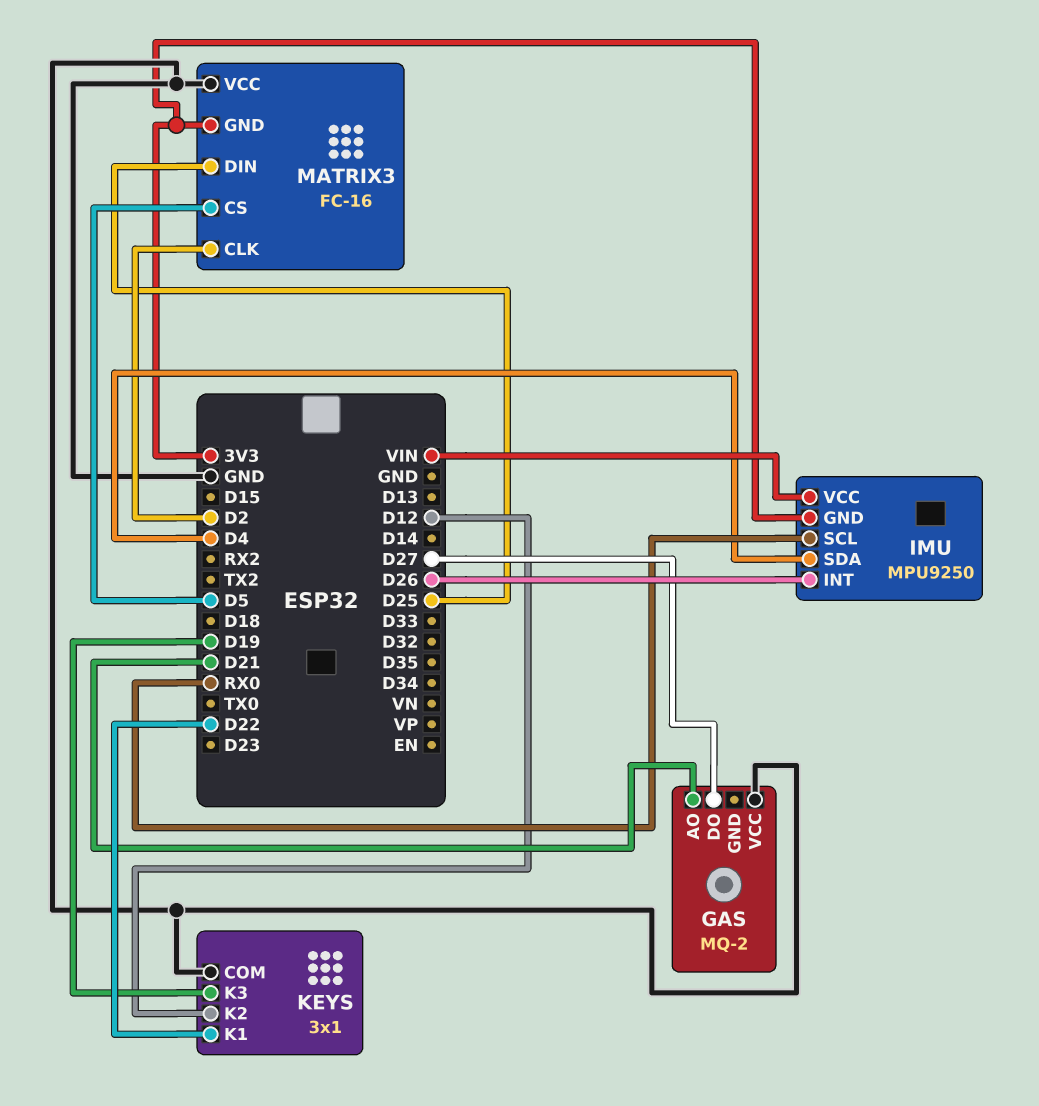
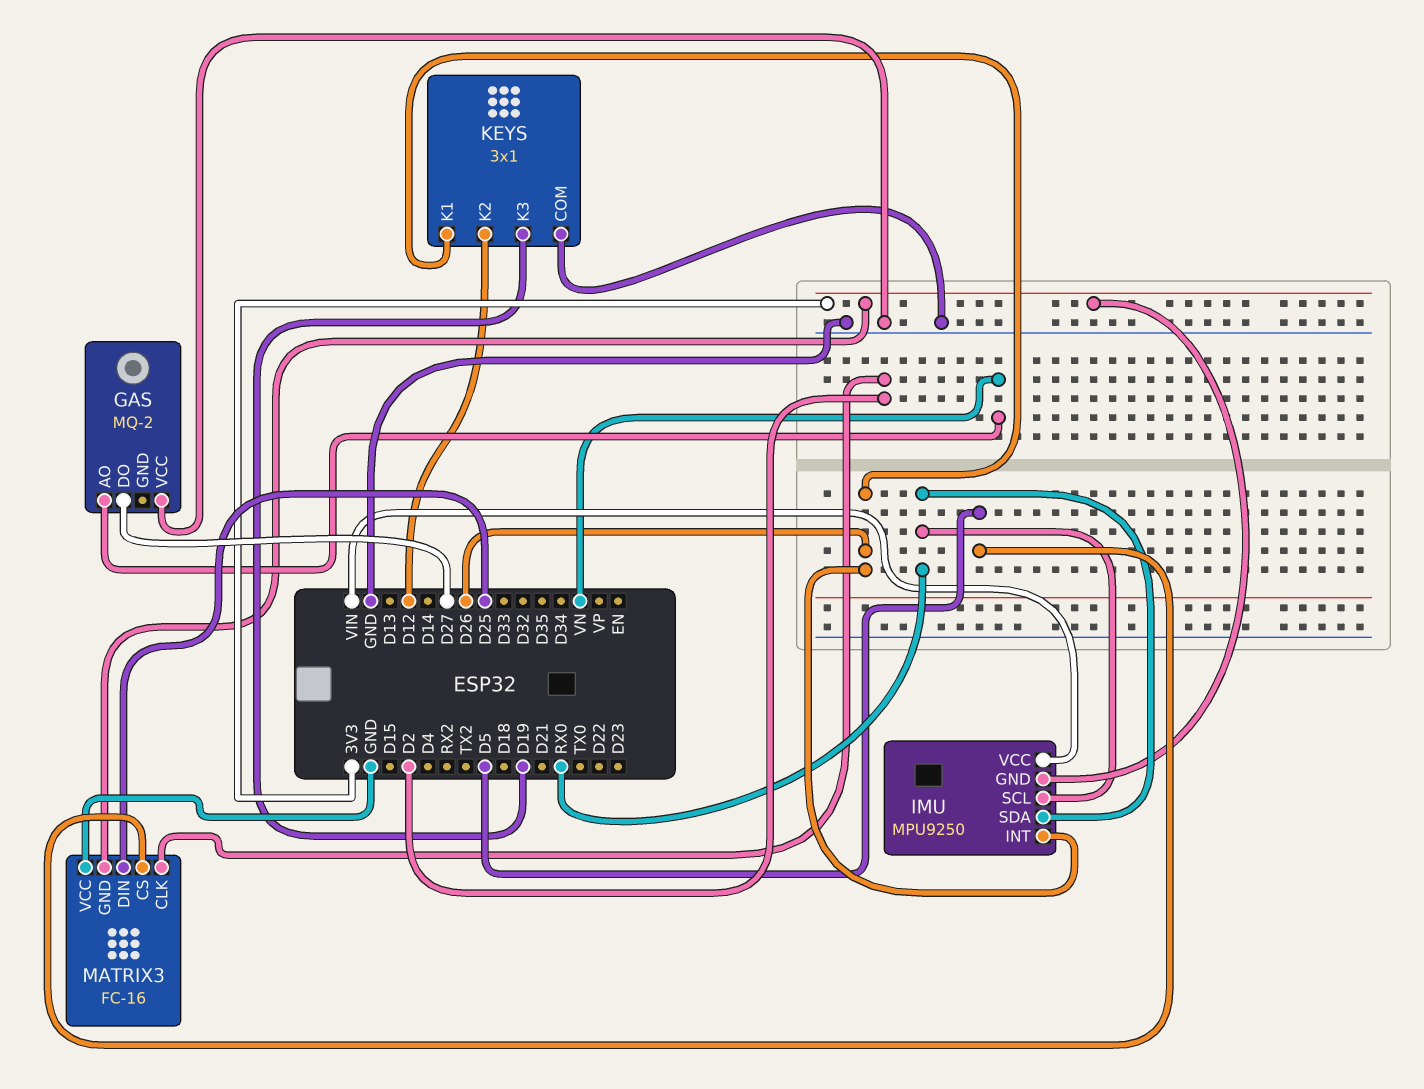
GAS pin AO: D21 -> VN
IMU pin SDA: D4 -> RX0
KEYS pin K1: D22 -> D26

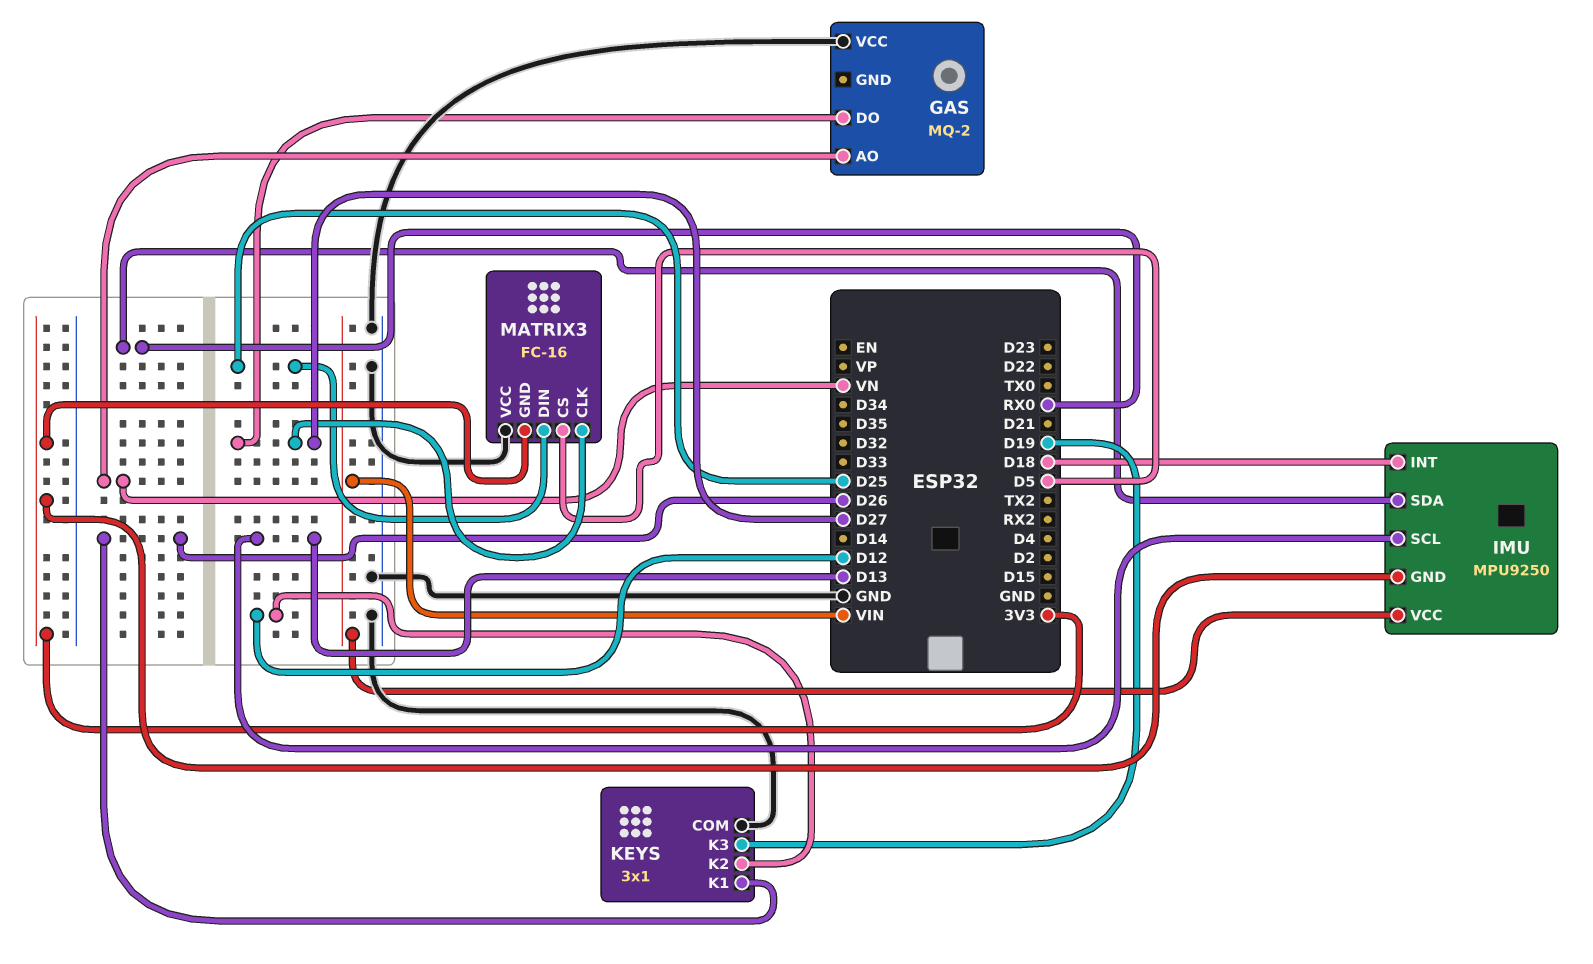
IMU pin INT: D26 -> D18
IMU pin SCL: RX0 -> D13
MATRIX3 pin CLK: D2 -> D27

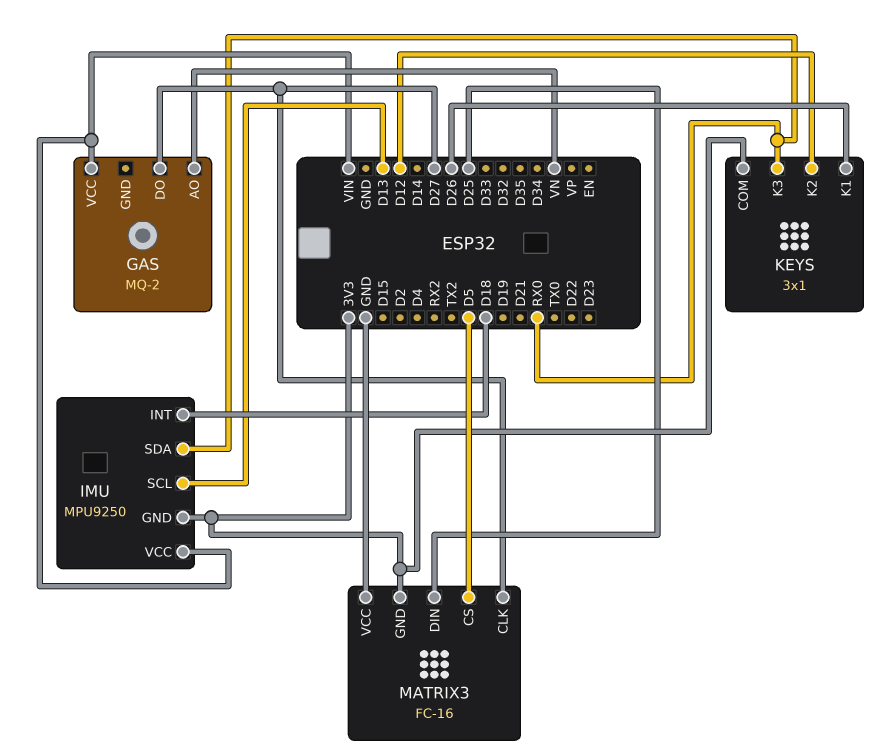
GAS pin VCC: GND -> VIN
KEYS pin COM: GND -> 3V3
KEYS pin K3: D19 -> RX0

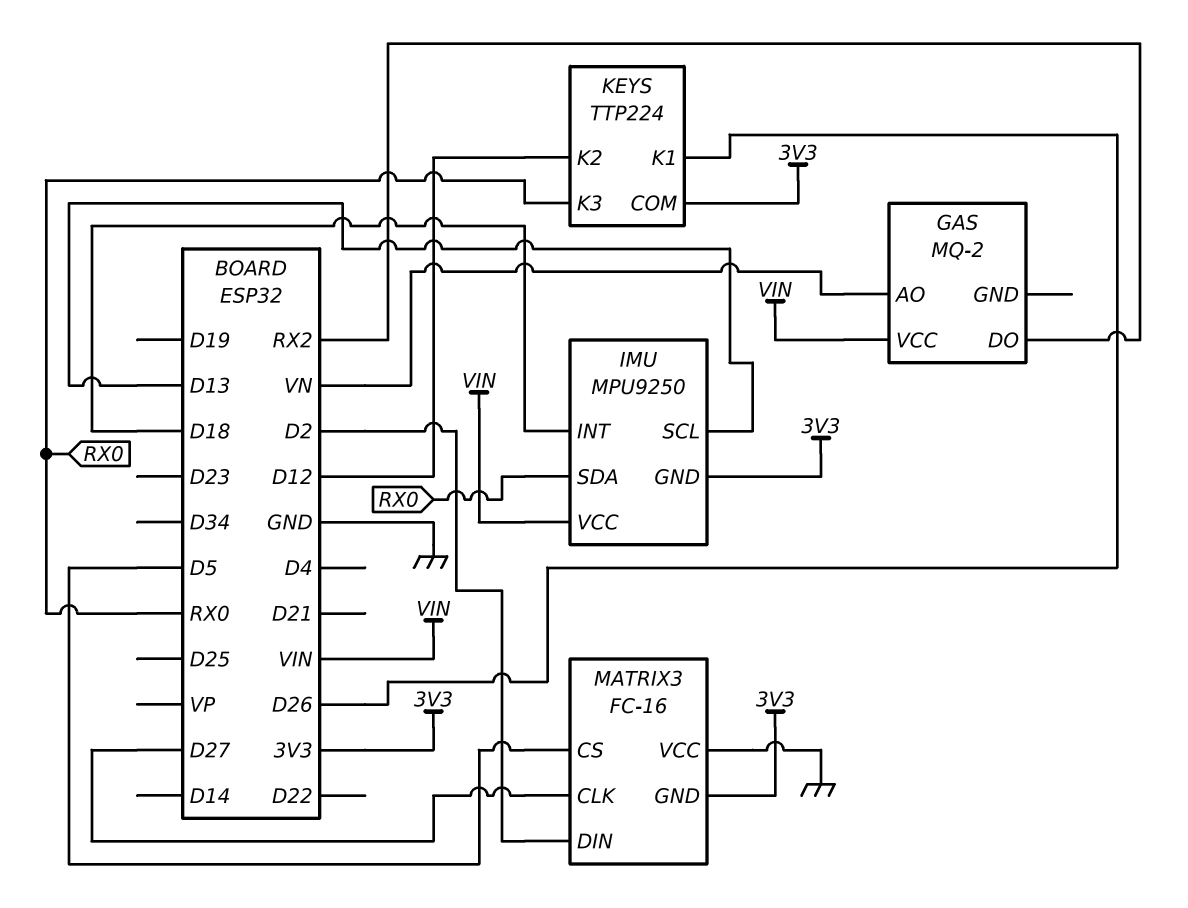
GAS pin DO: D27 -> RX2
KEYS: 3x1 -> TTP224
MATRIX3 pin DIN: D25 -> D2

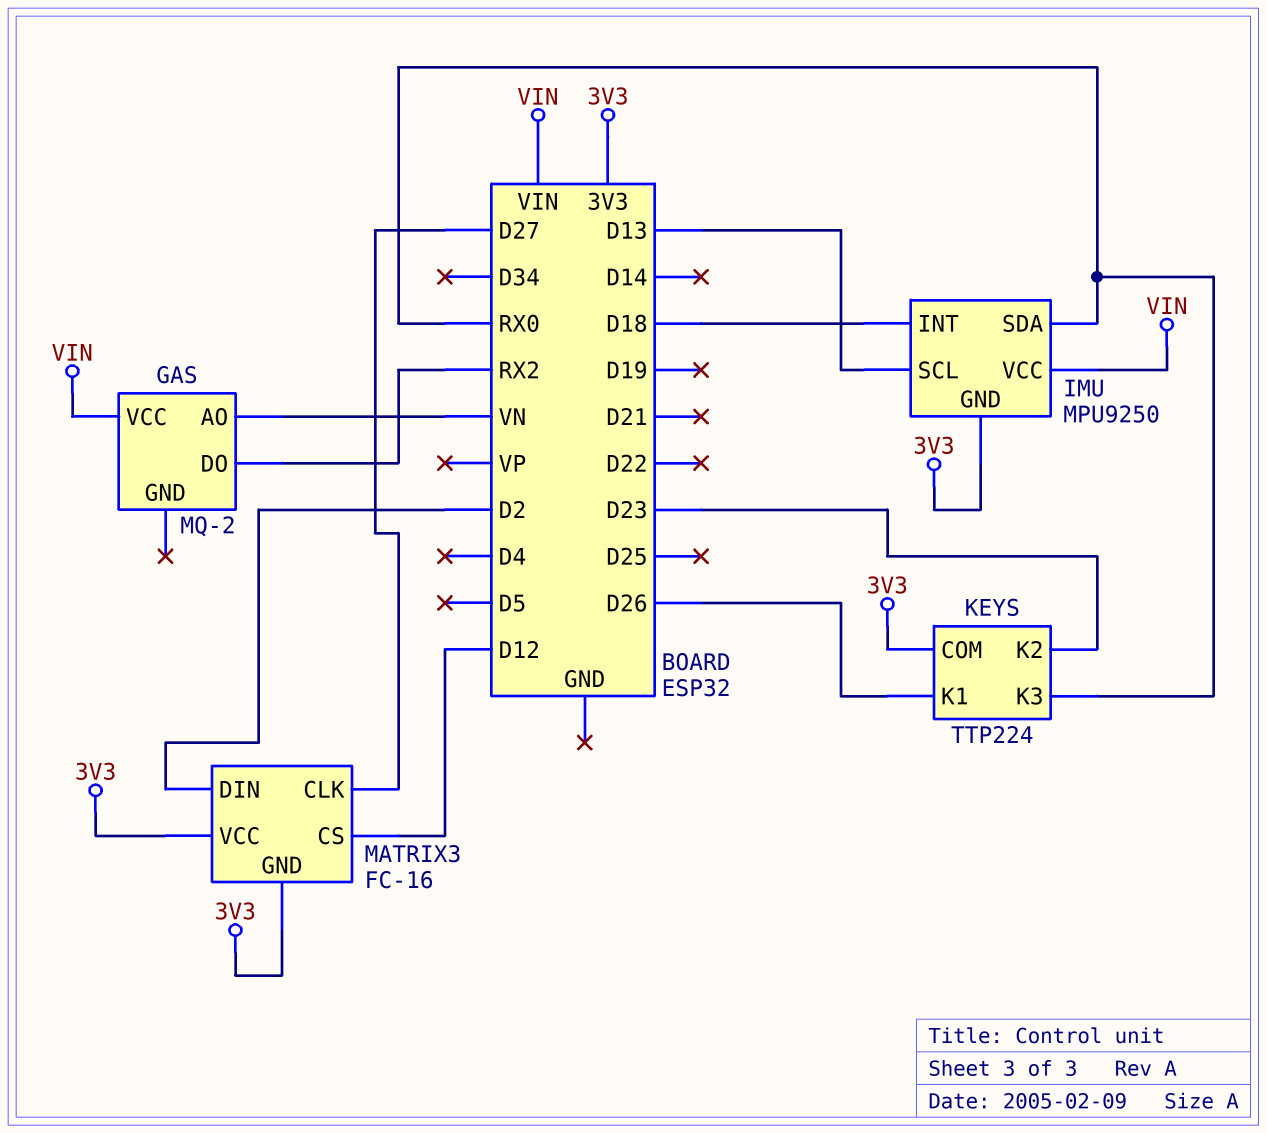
KEYS pin K2: D12 -> D23
MATRIX3 pin CS: D5 -> D12
MATRIX3 pin VCC: GND -> 3V3

